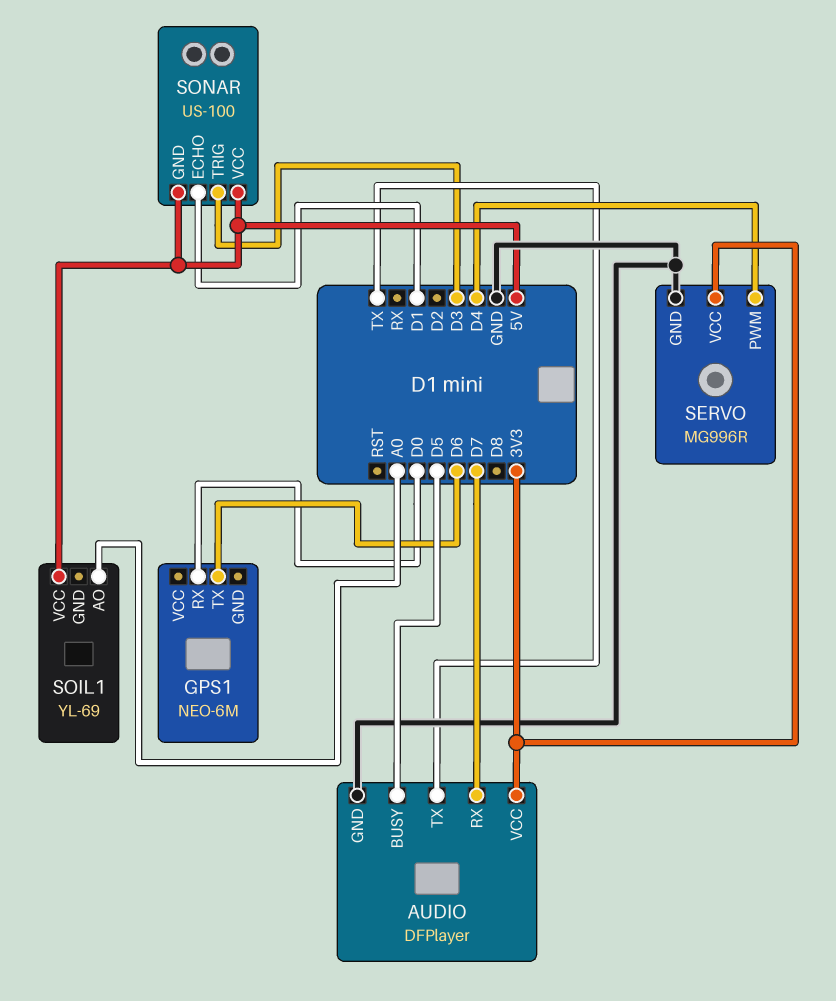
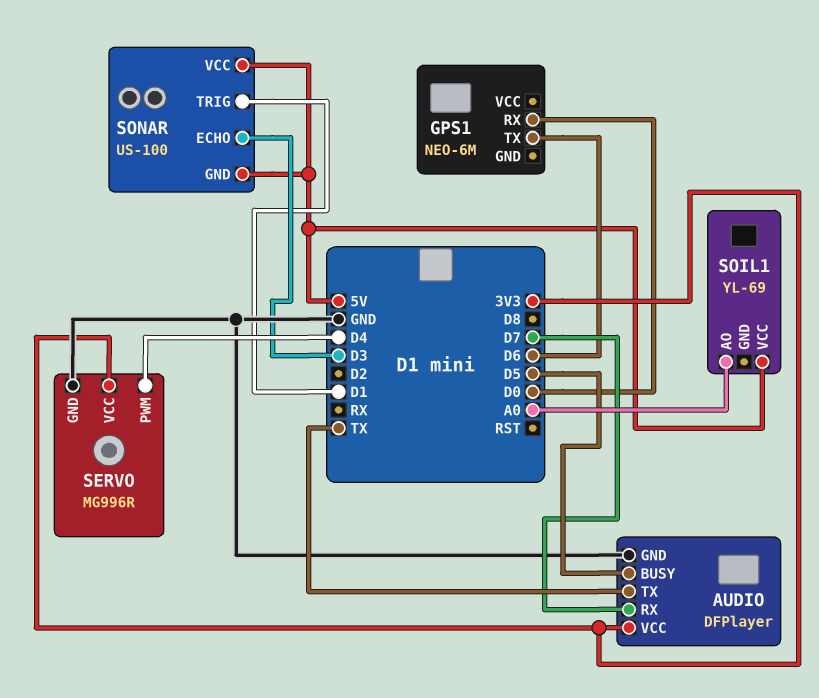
SONAR pin ECHO: D1 -> D3
SONAR pin TRIG: D3 -> D1

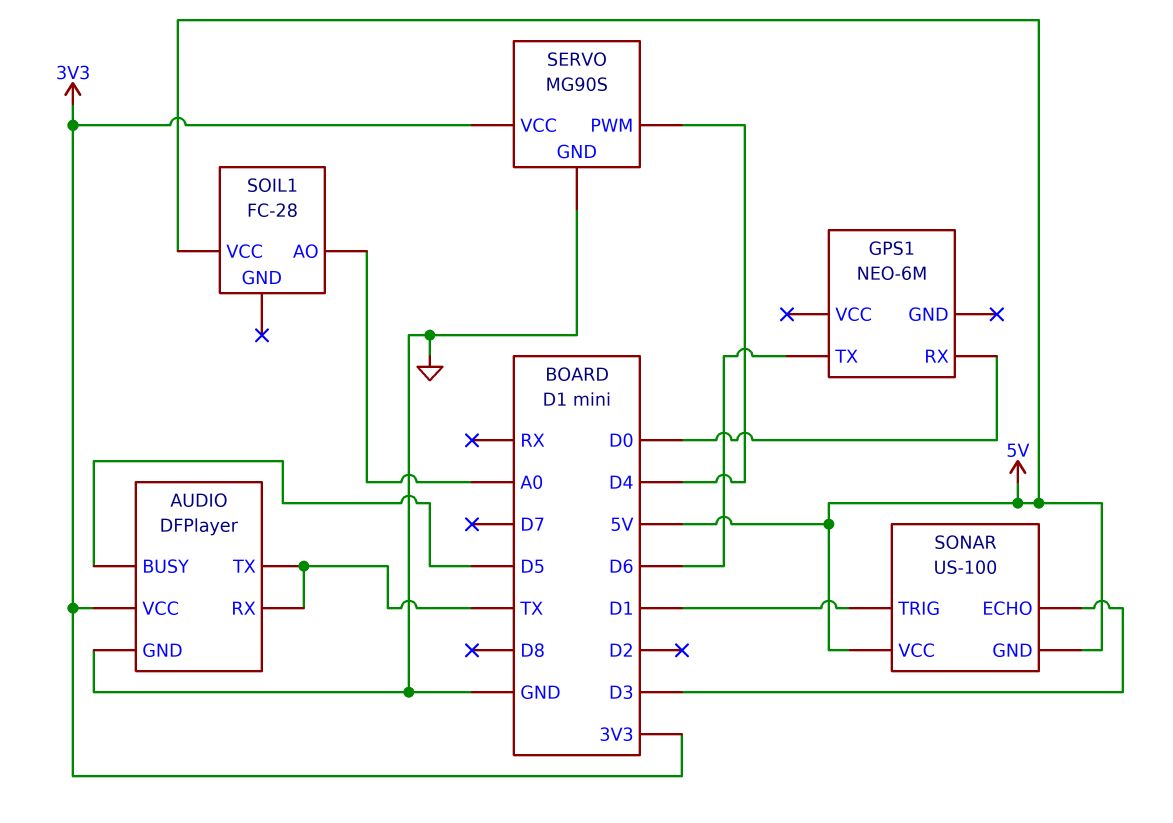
AUDIO pin RX: D7 -> TX
SERVO: MG996R -> MG90S
SOIL1: YL-69 -> FC-28

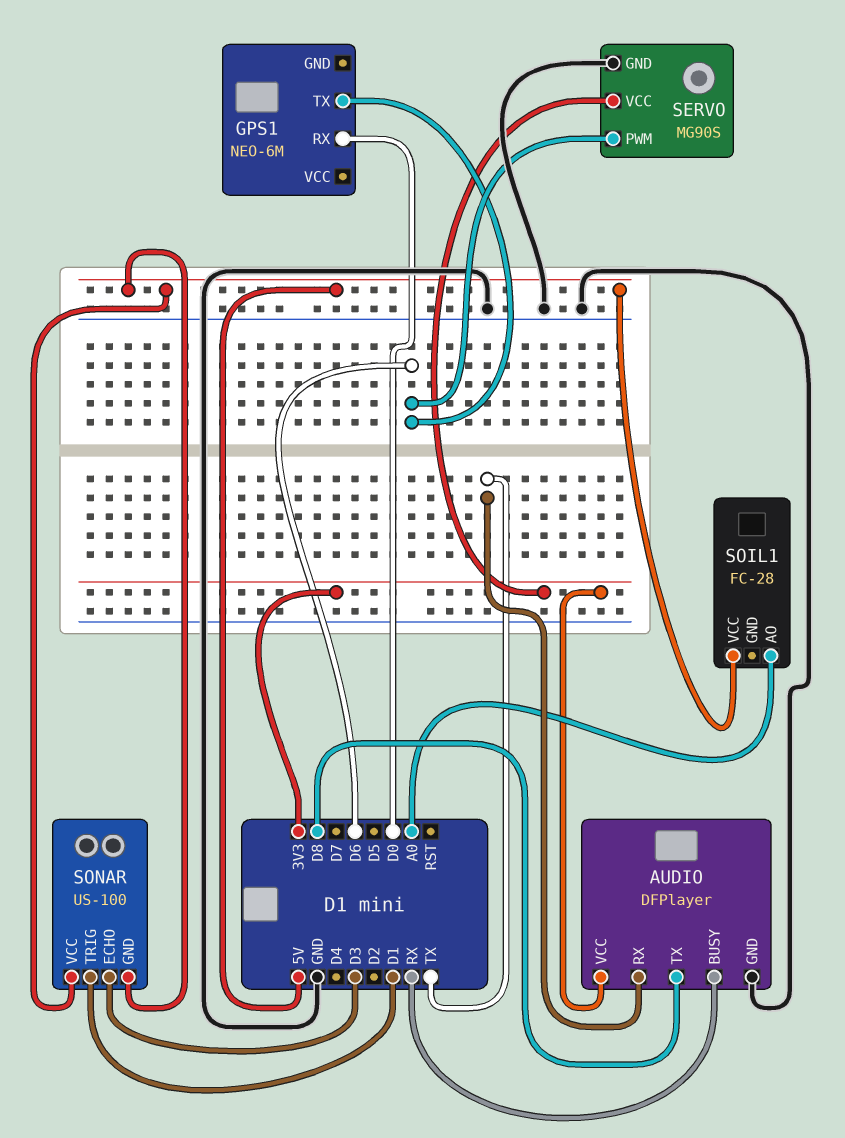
AUDIO pin BUSY: D5 -> RX
AUDIO pin TX: TX -> D8
SERVO pin PWM: D4 -> D6

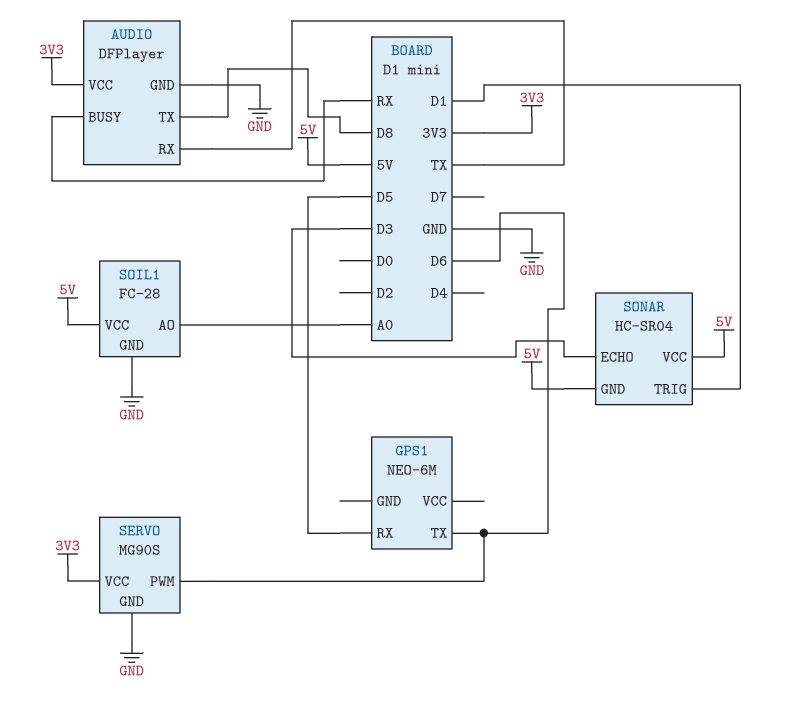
GPS1 pin RX: D0 -> D5
SOIL1 pin GND: none -> GND
SONAR: US-100 -> HC-SR04

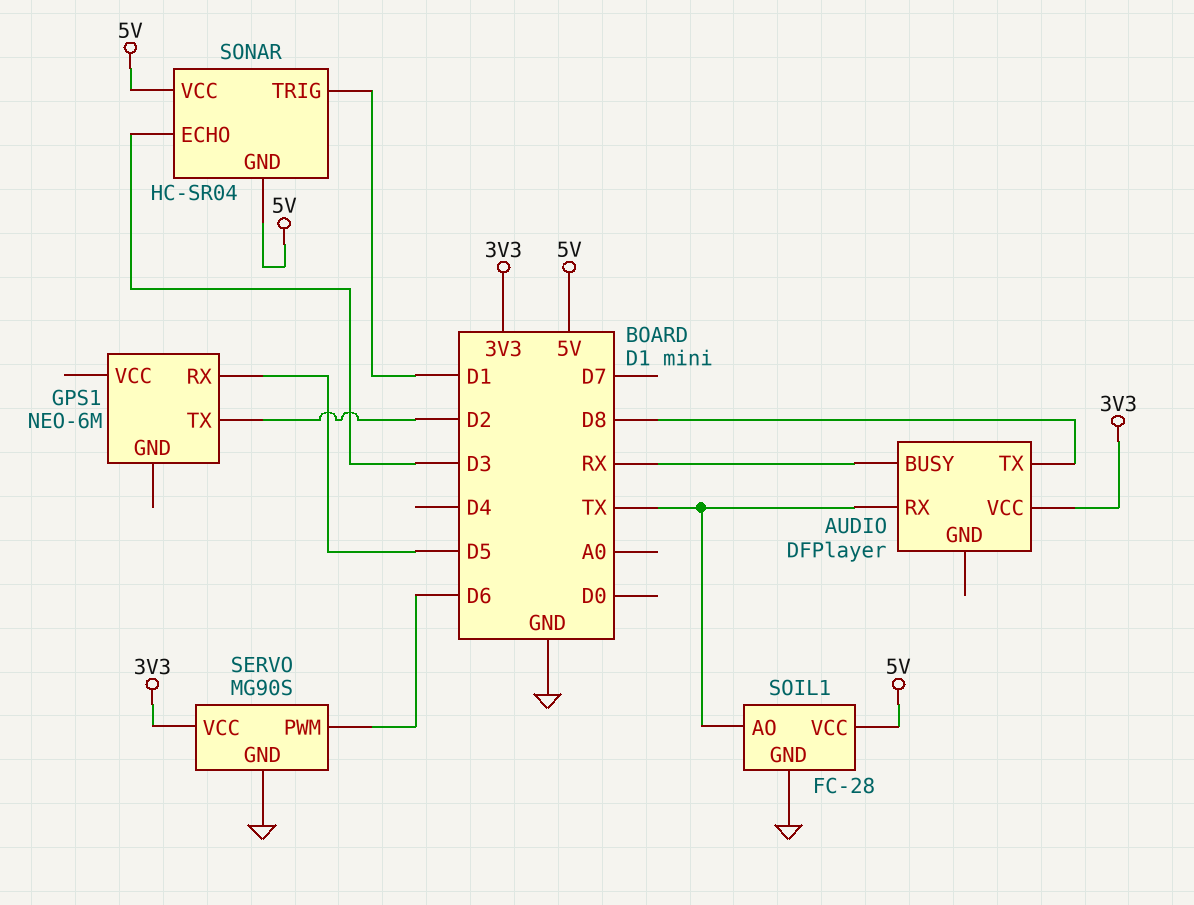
AUDIO pin GND: GND -> none
GPS1 pin TX: D6 -> D2
SOIL1 pin AO: A0 -> TX

